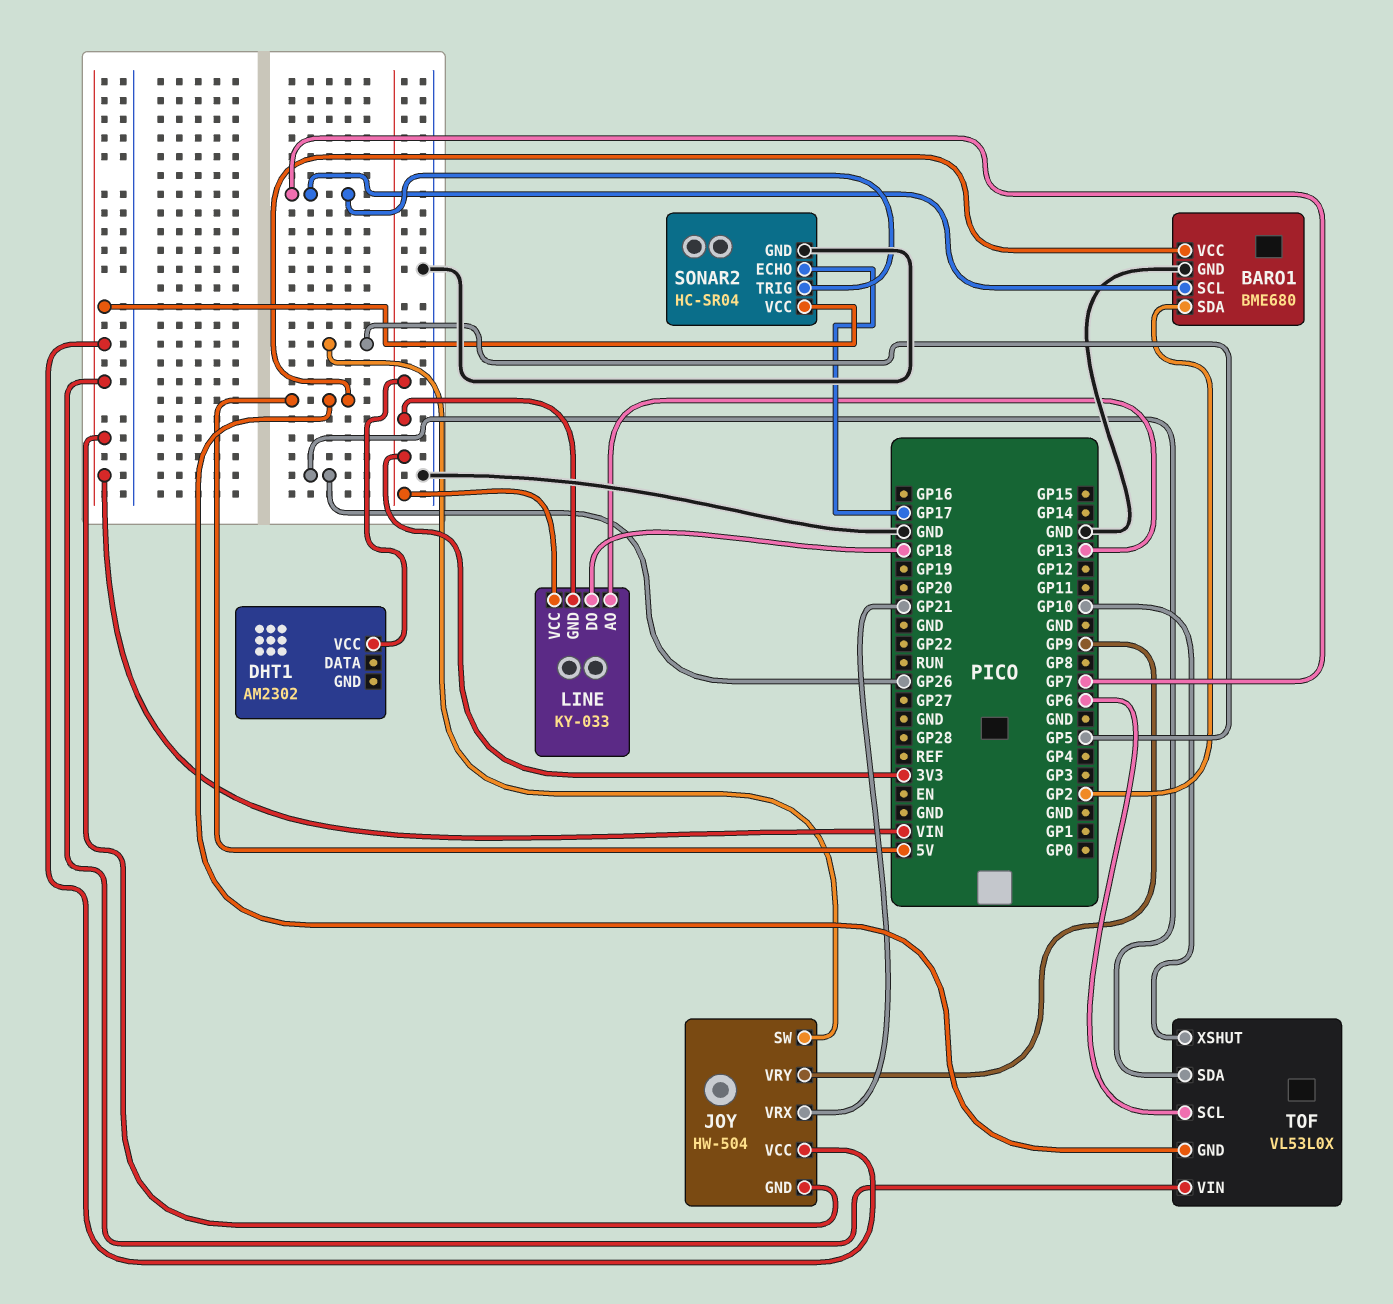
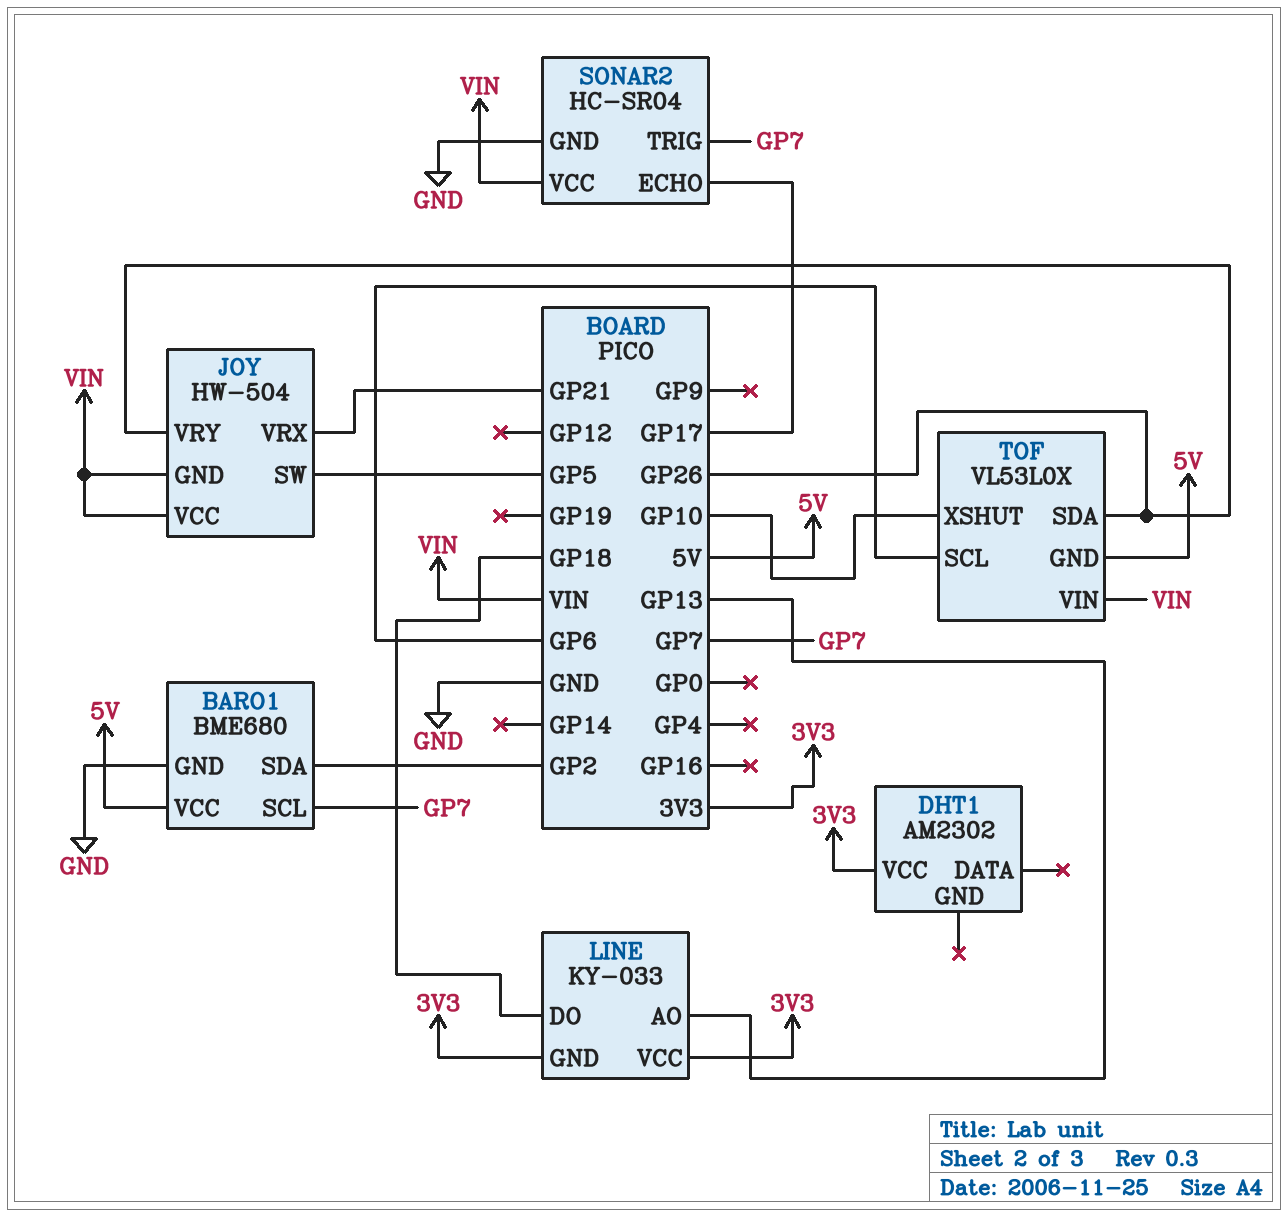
JOY pin VRY: GP9 -> GP26

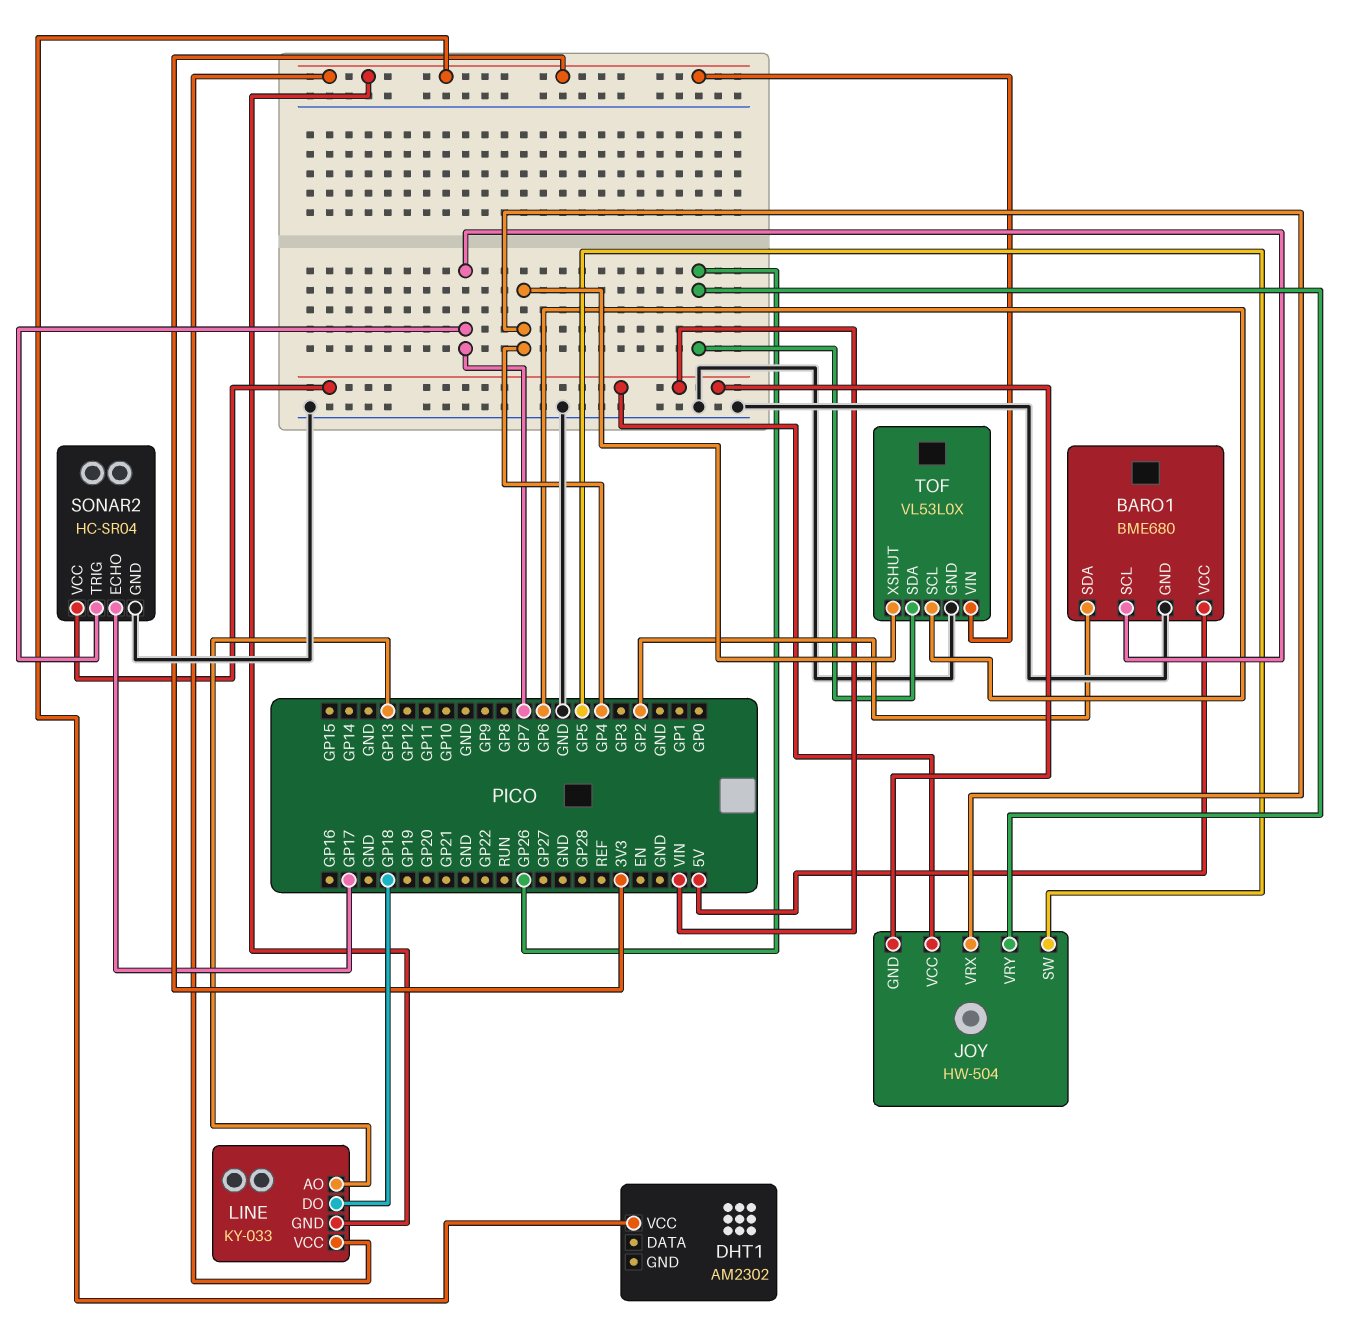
JOY pin VRX: GP21 -> GP4
TOF pin GND: 5V -> GND
TOF pin VIN: VIN -> 3V3
TOF pin XSHUT: GP10 -> GP4

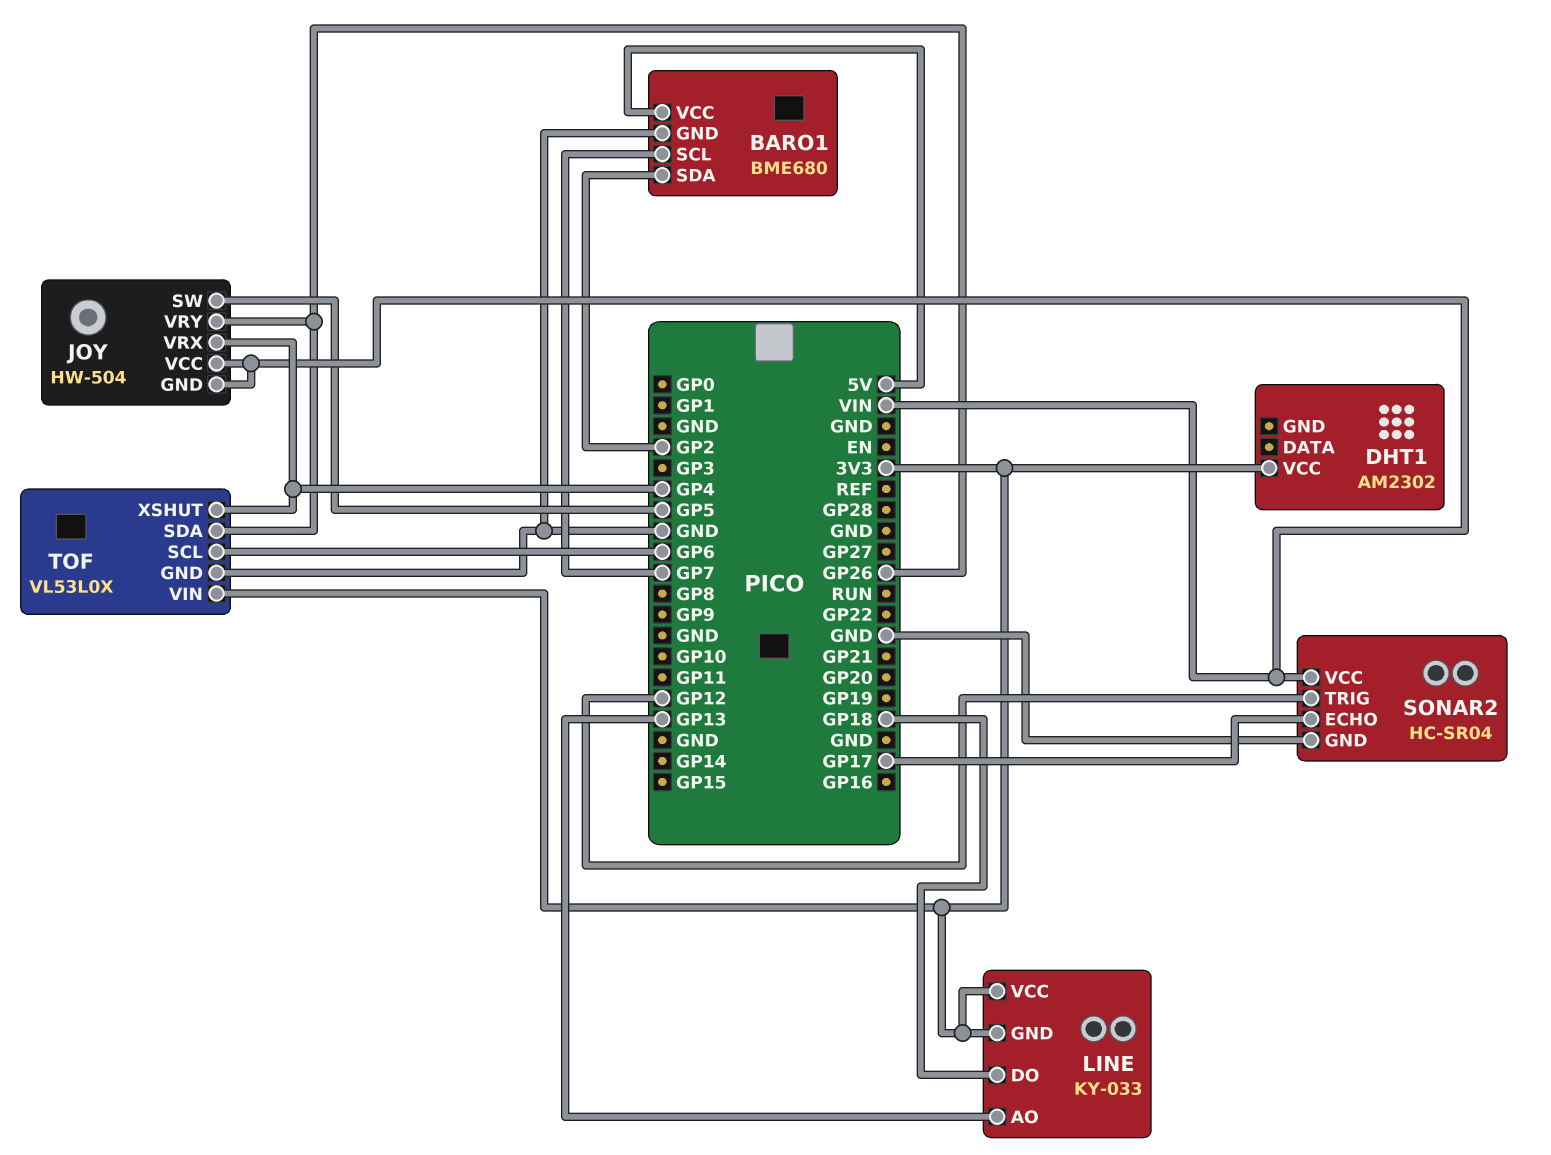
SONAR2 pin TRIG: GP7 -> GP12

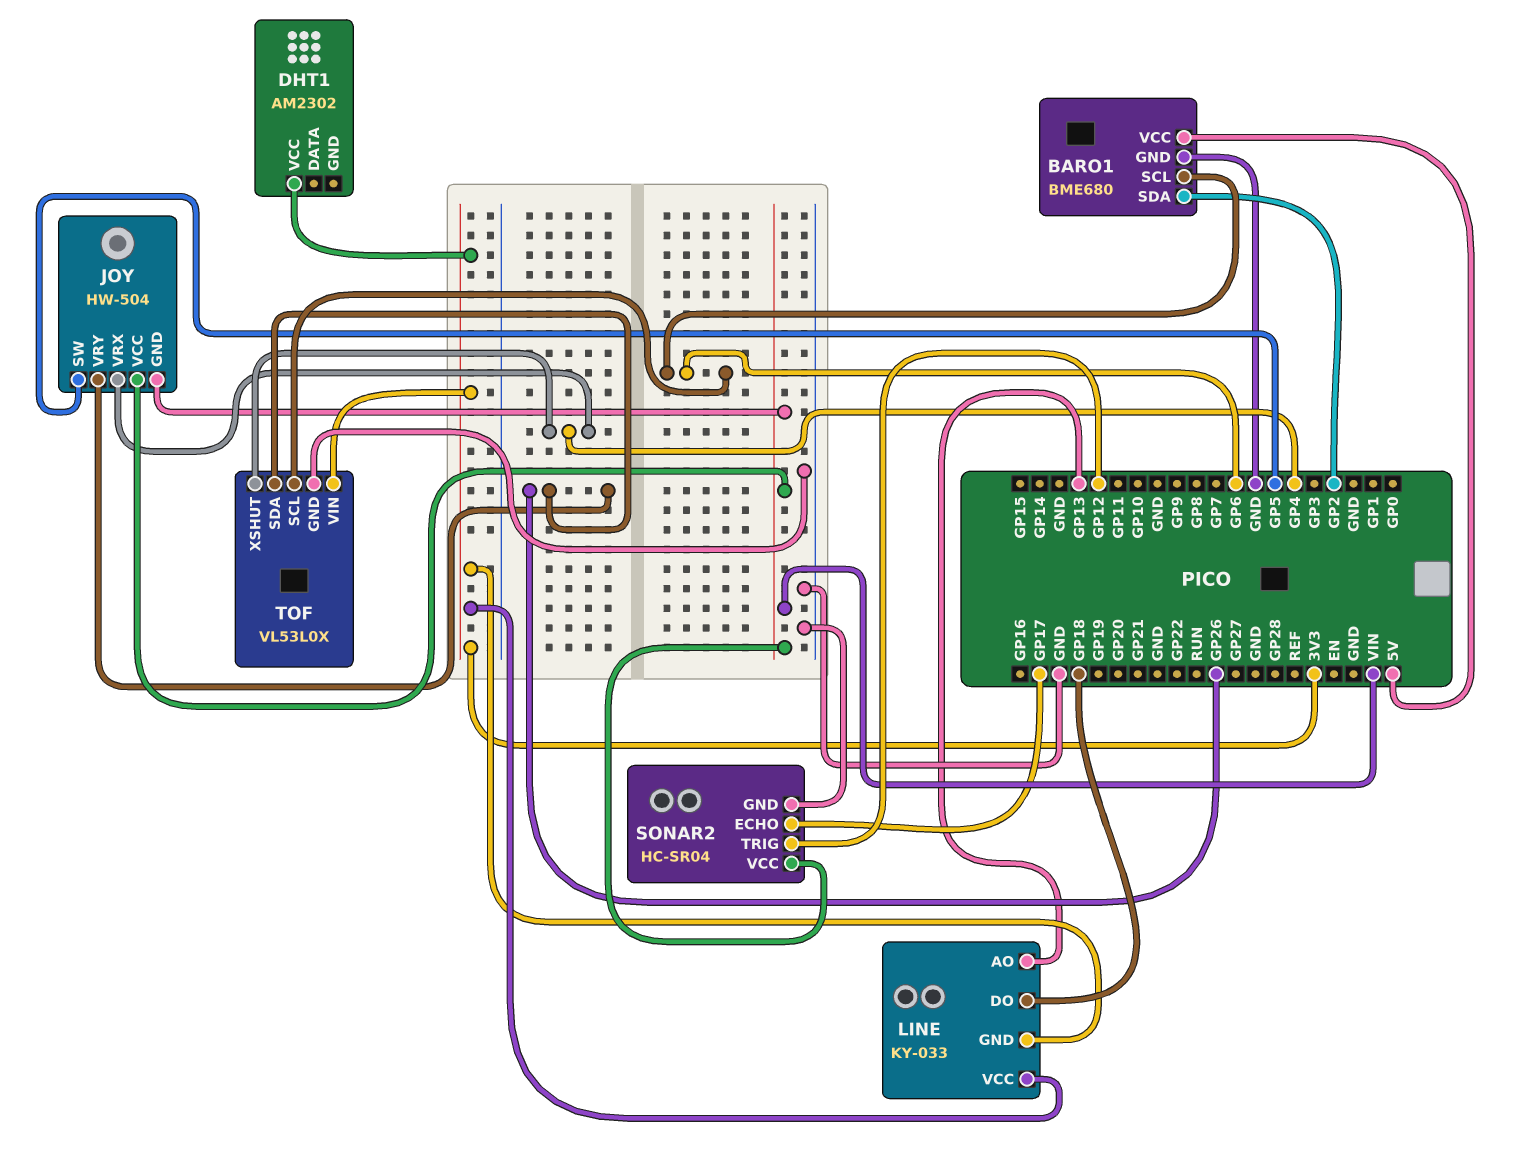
BARO1 pin SCL: GP7 -> GP6

